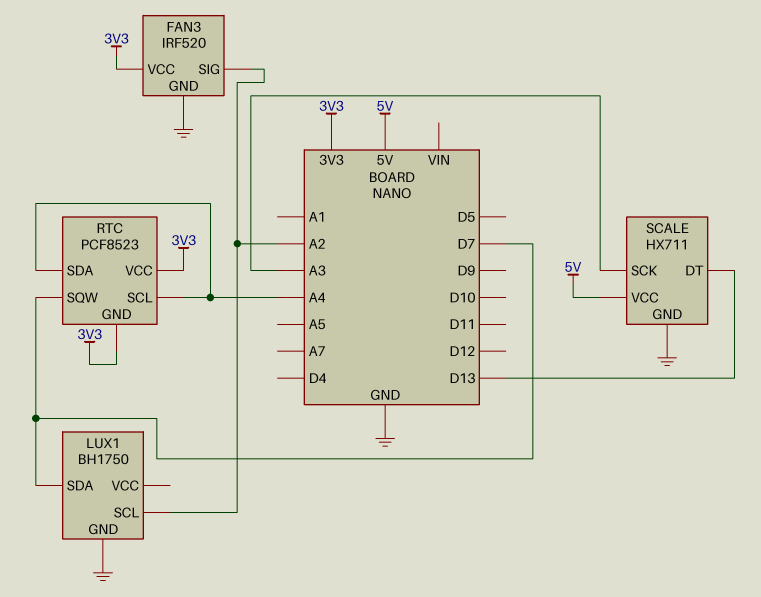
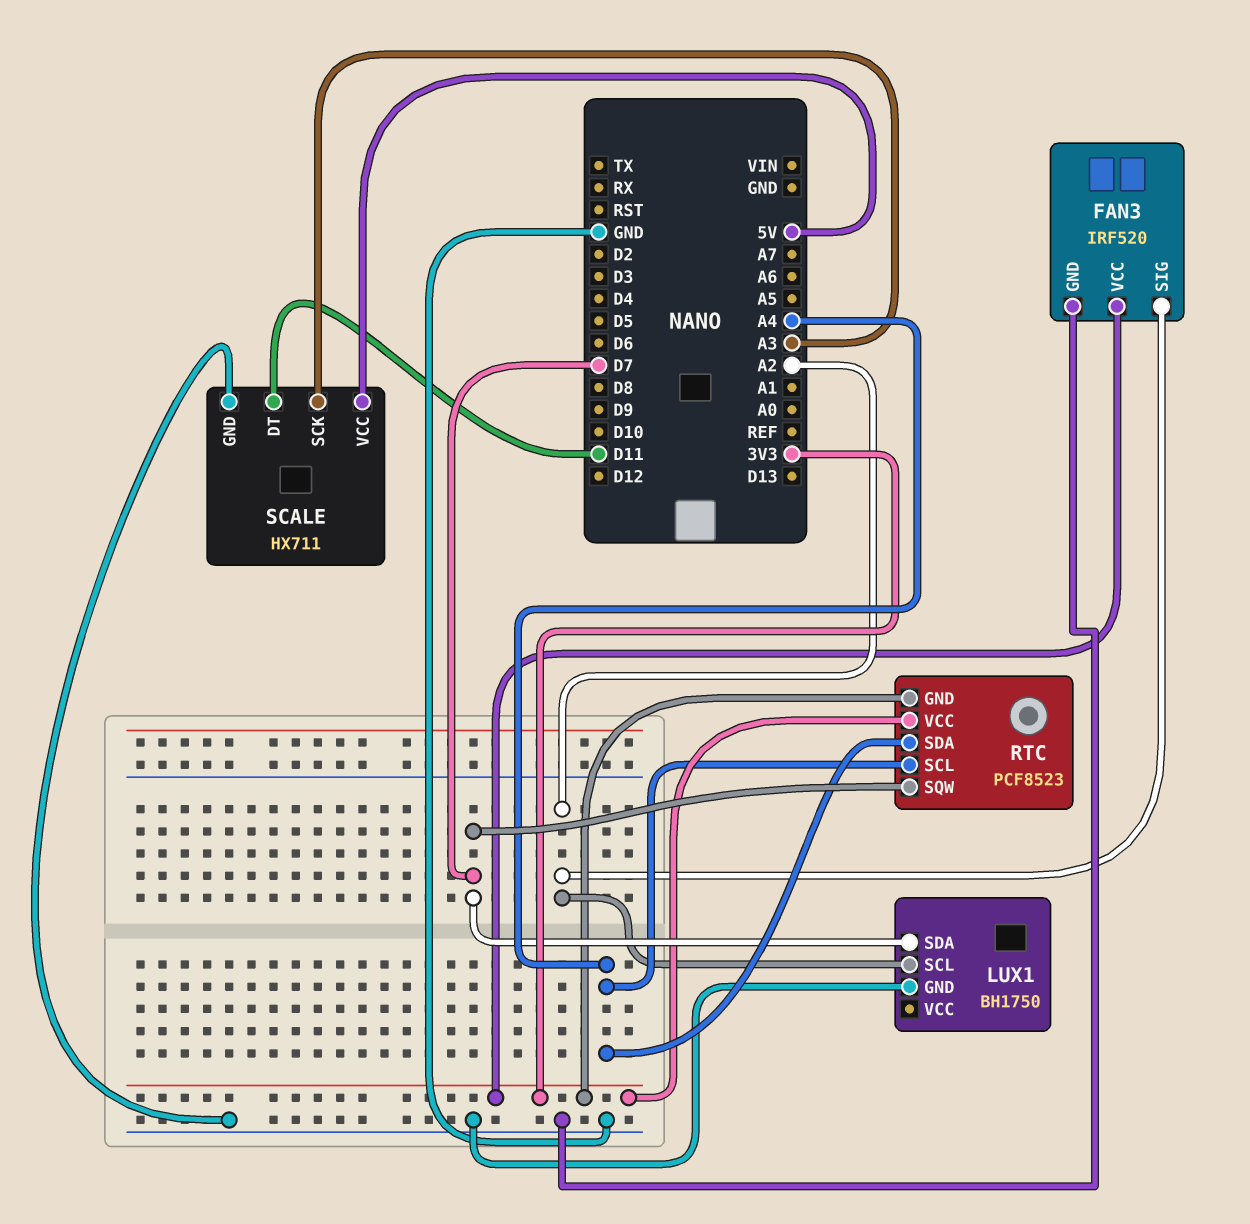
SCALE pin DT: D13 -> D11

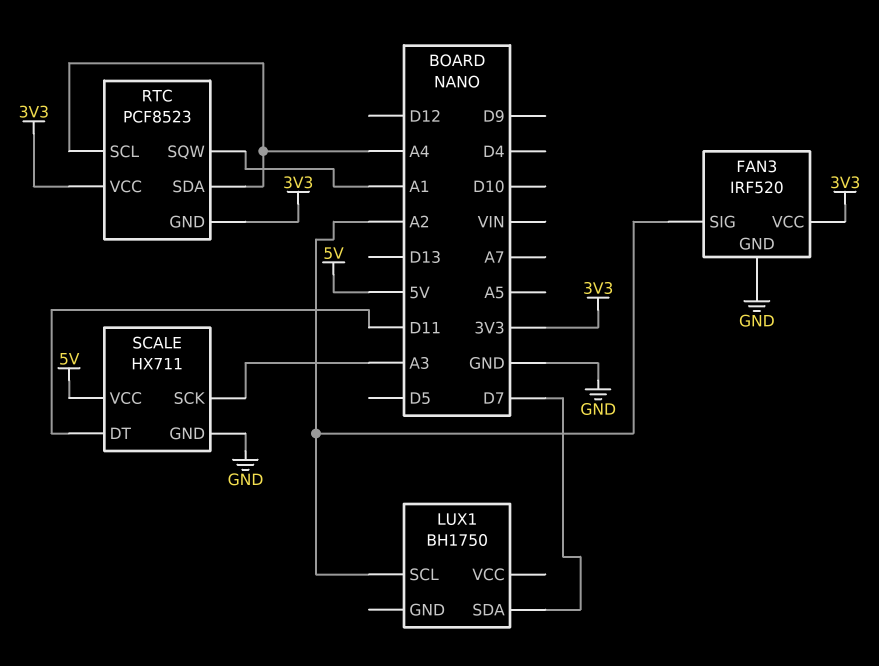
LUX1 pin GND: GND -> none
RTC pin SQW: D7 -> A1

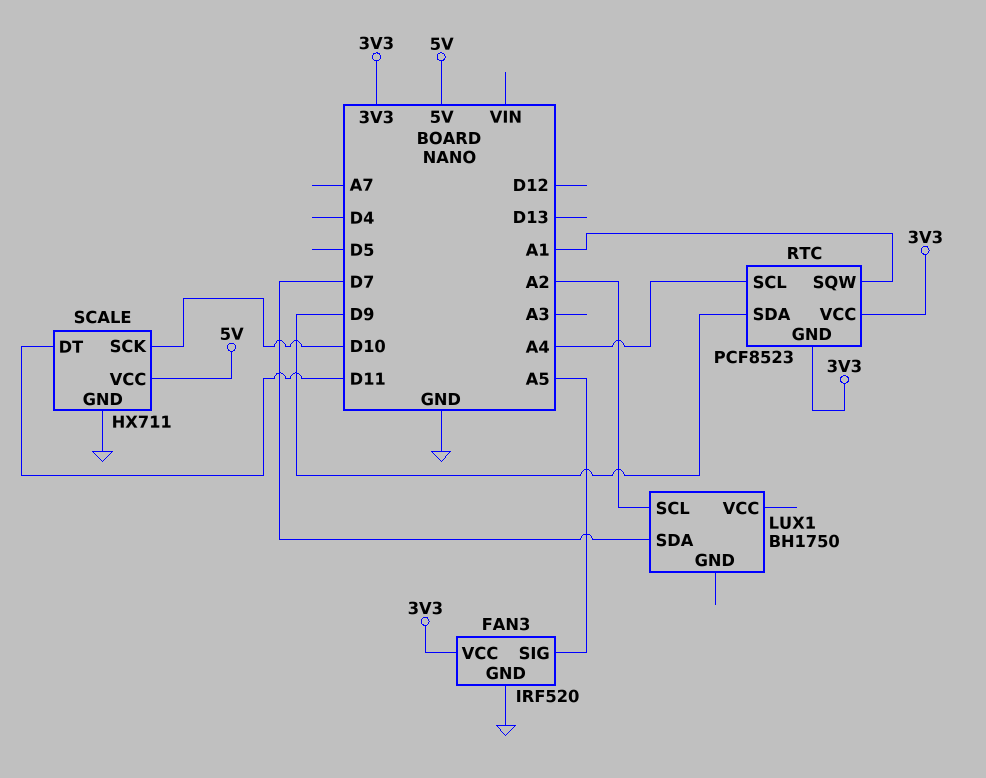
FAN3 pin SIG: A2 -> A5
RTC pin SDA: A4 -> D9
SCALE pin SCK: A3 -> D10

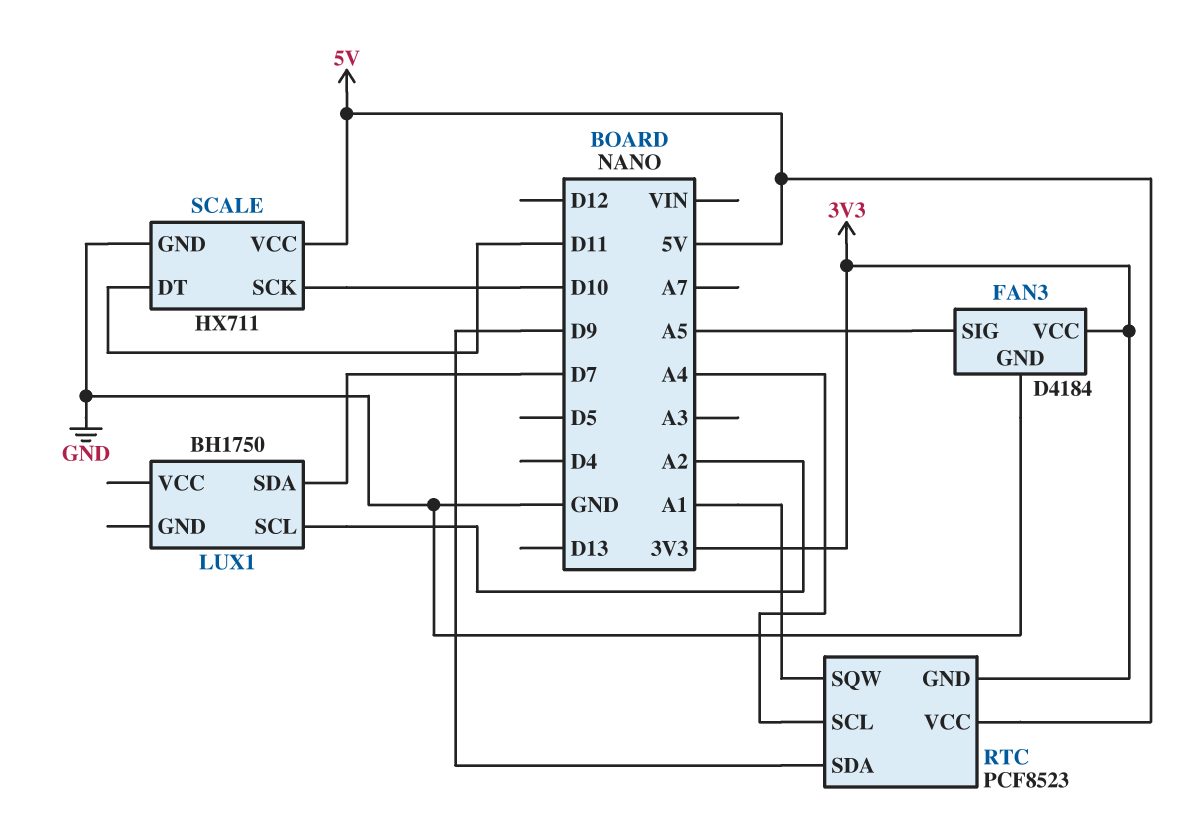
FAN3: IRF520 -> D4184
RTC pin VCC: 3V3 -> 5V

